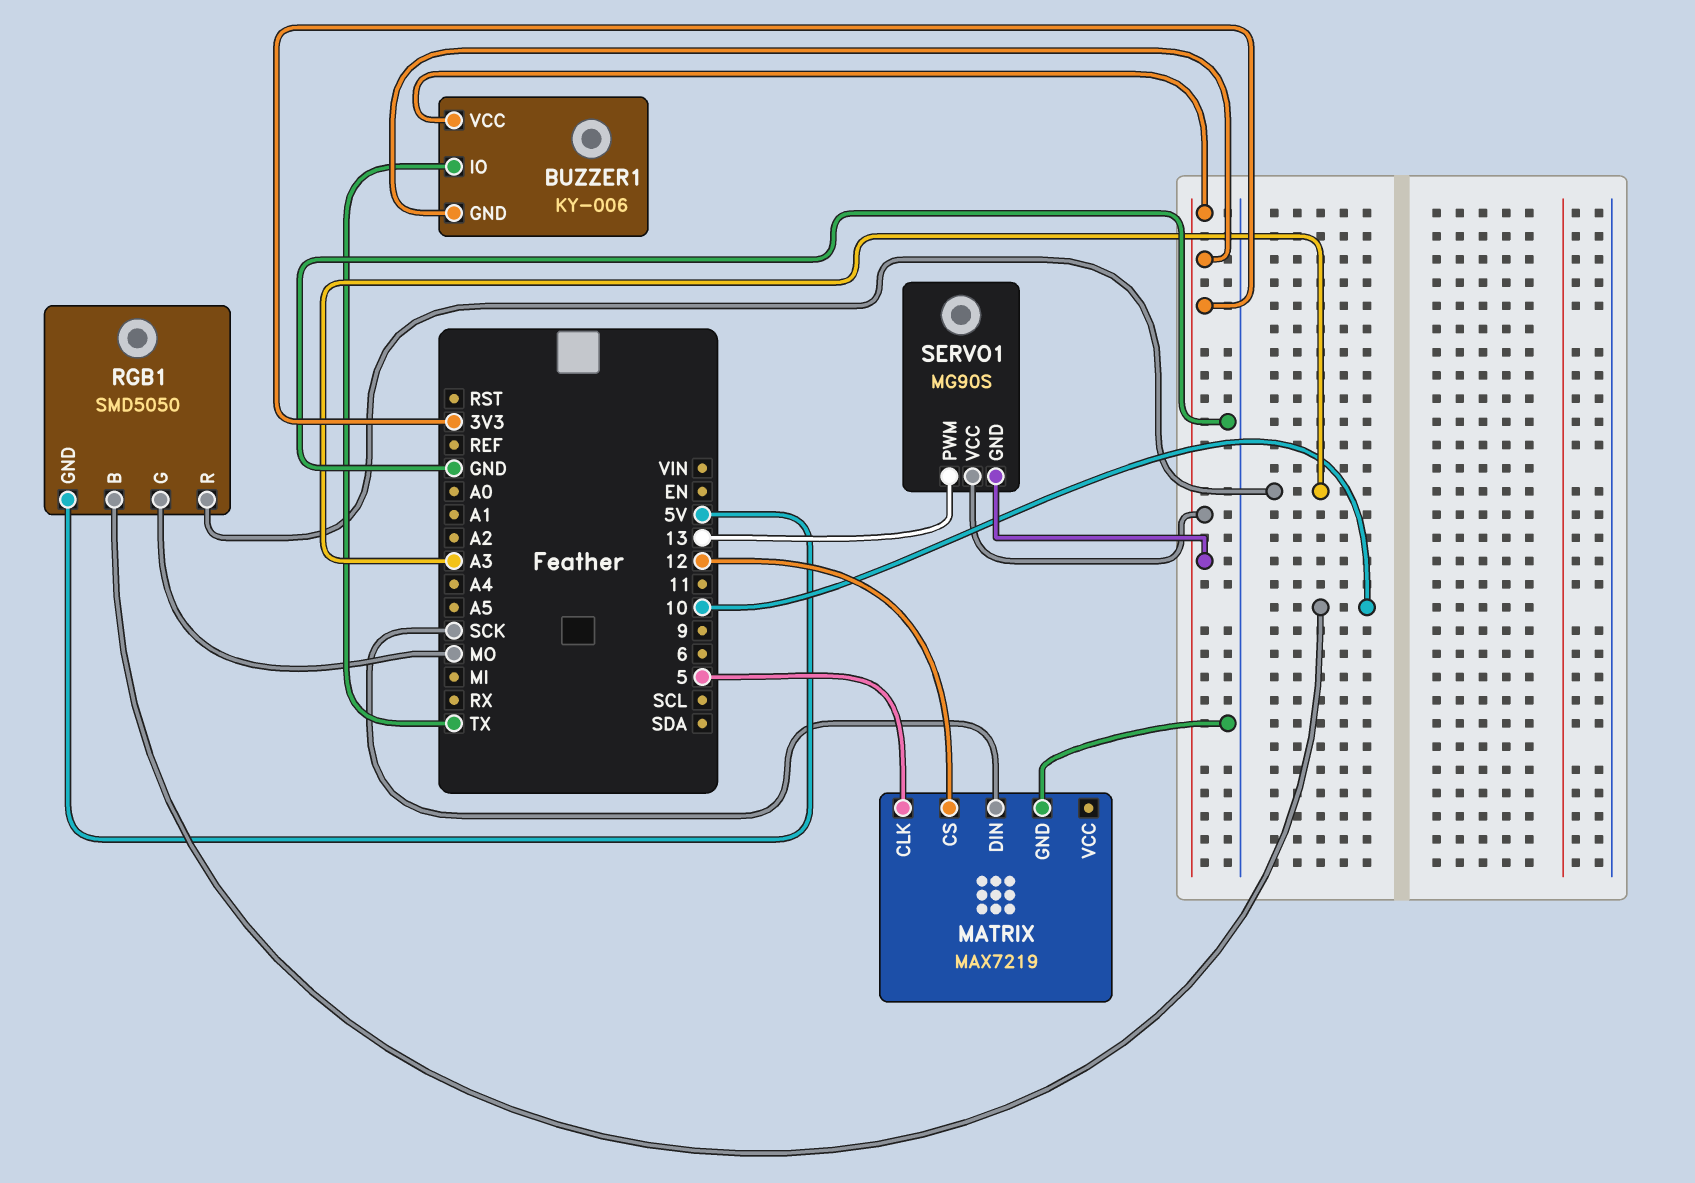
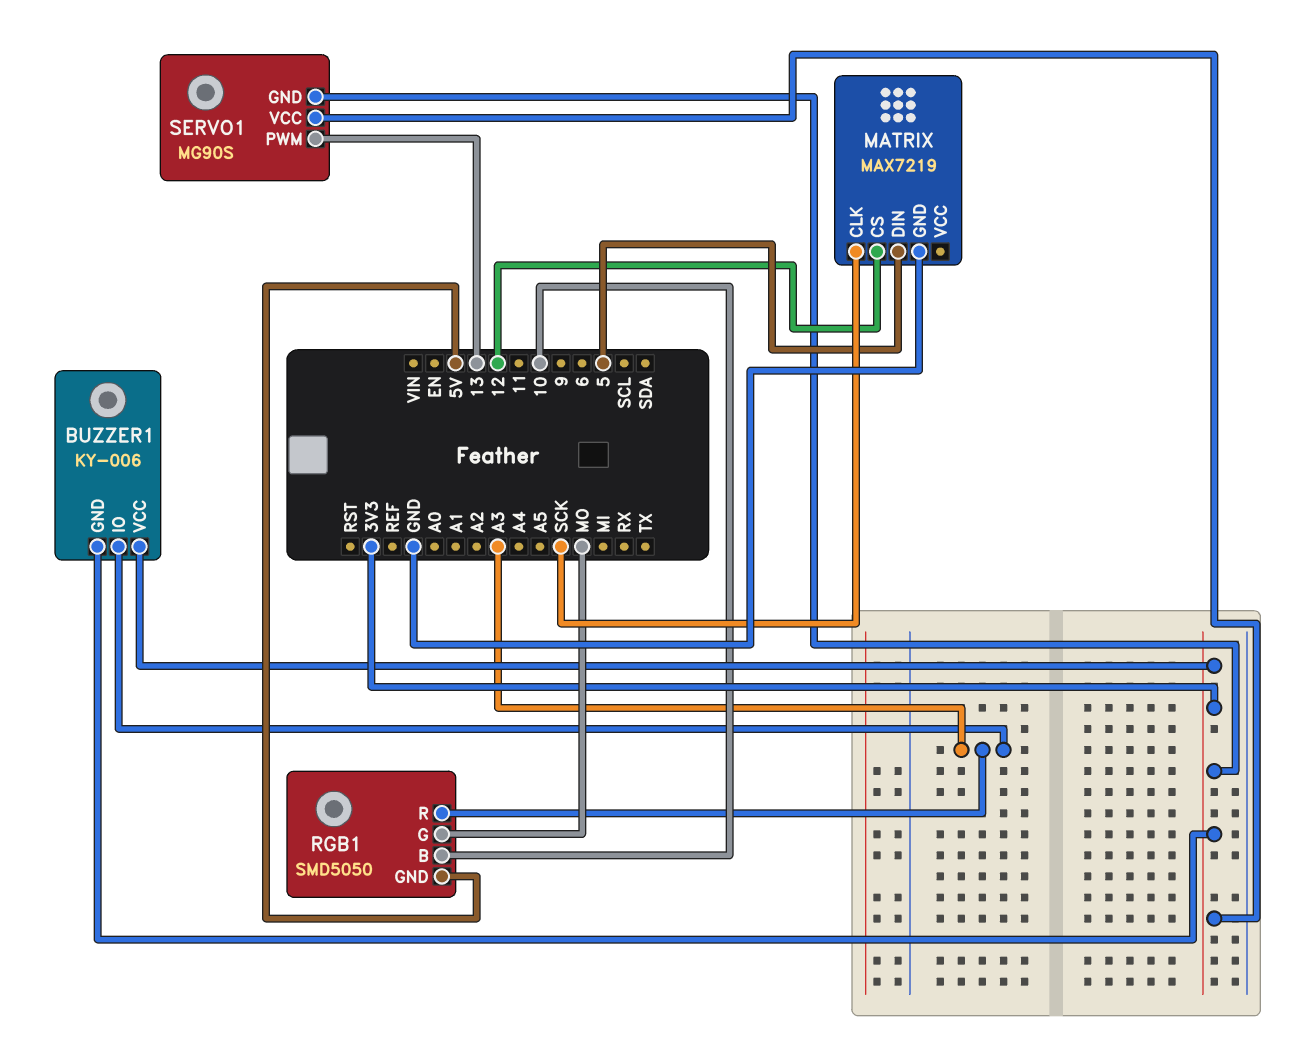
BUZZER1 pin IO: TX -> A3
MATRIX pin CLK: 5 -> SCK
MATRIX pin DIN: SCK -> 5

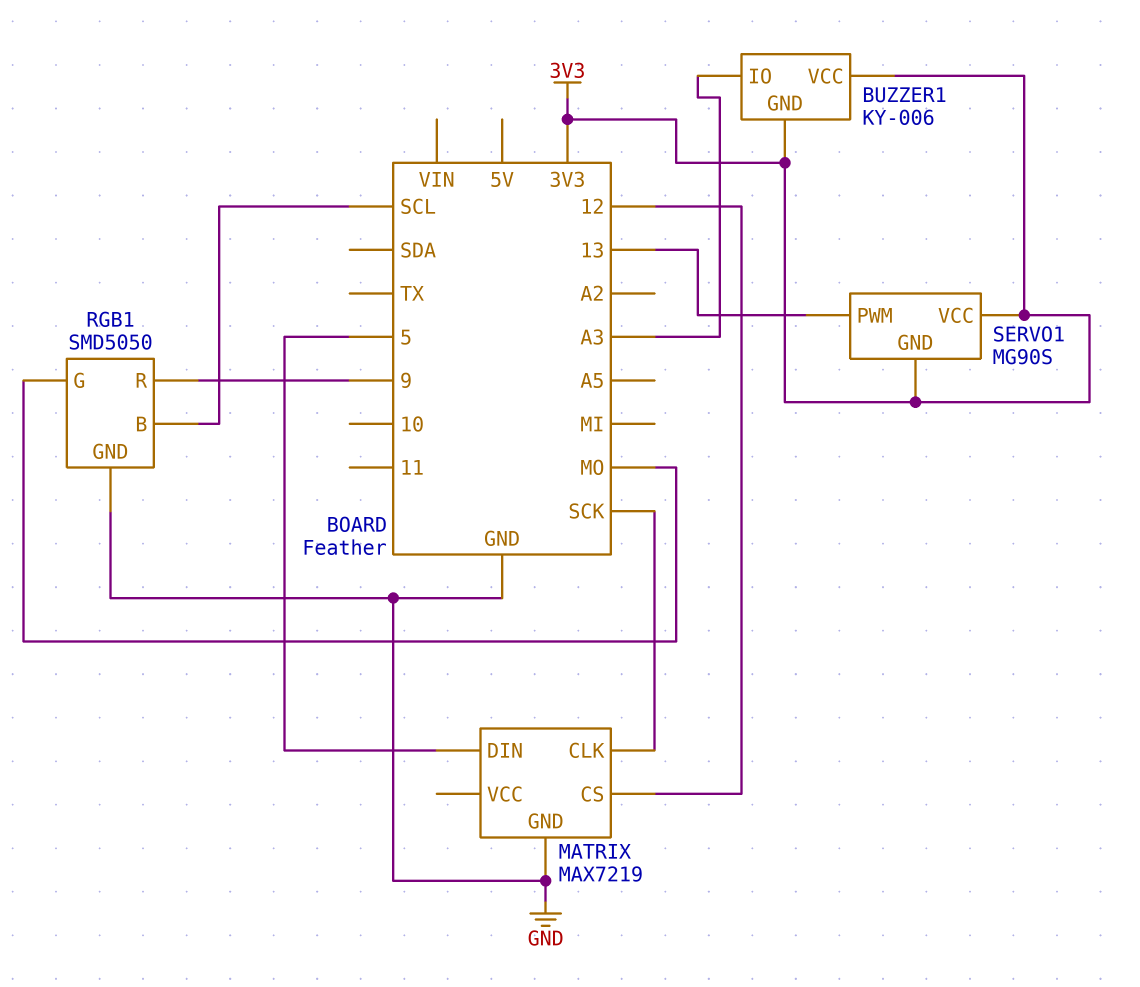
RGB1 pin B: 10 -> SCL
RGB1 pin GND: 5V -> GND
RGB1 pin R: A3 -> 9

